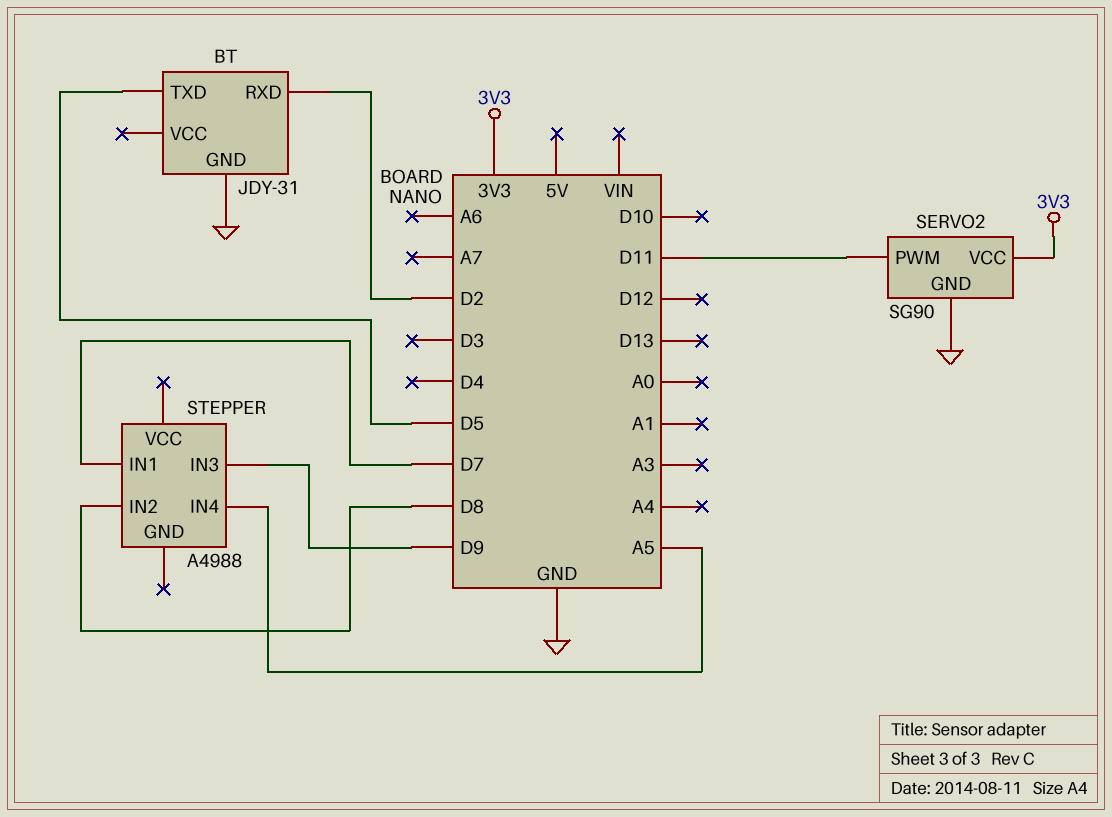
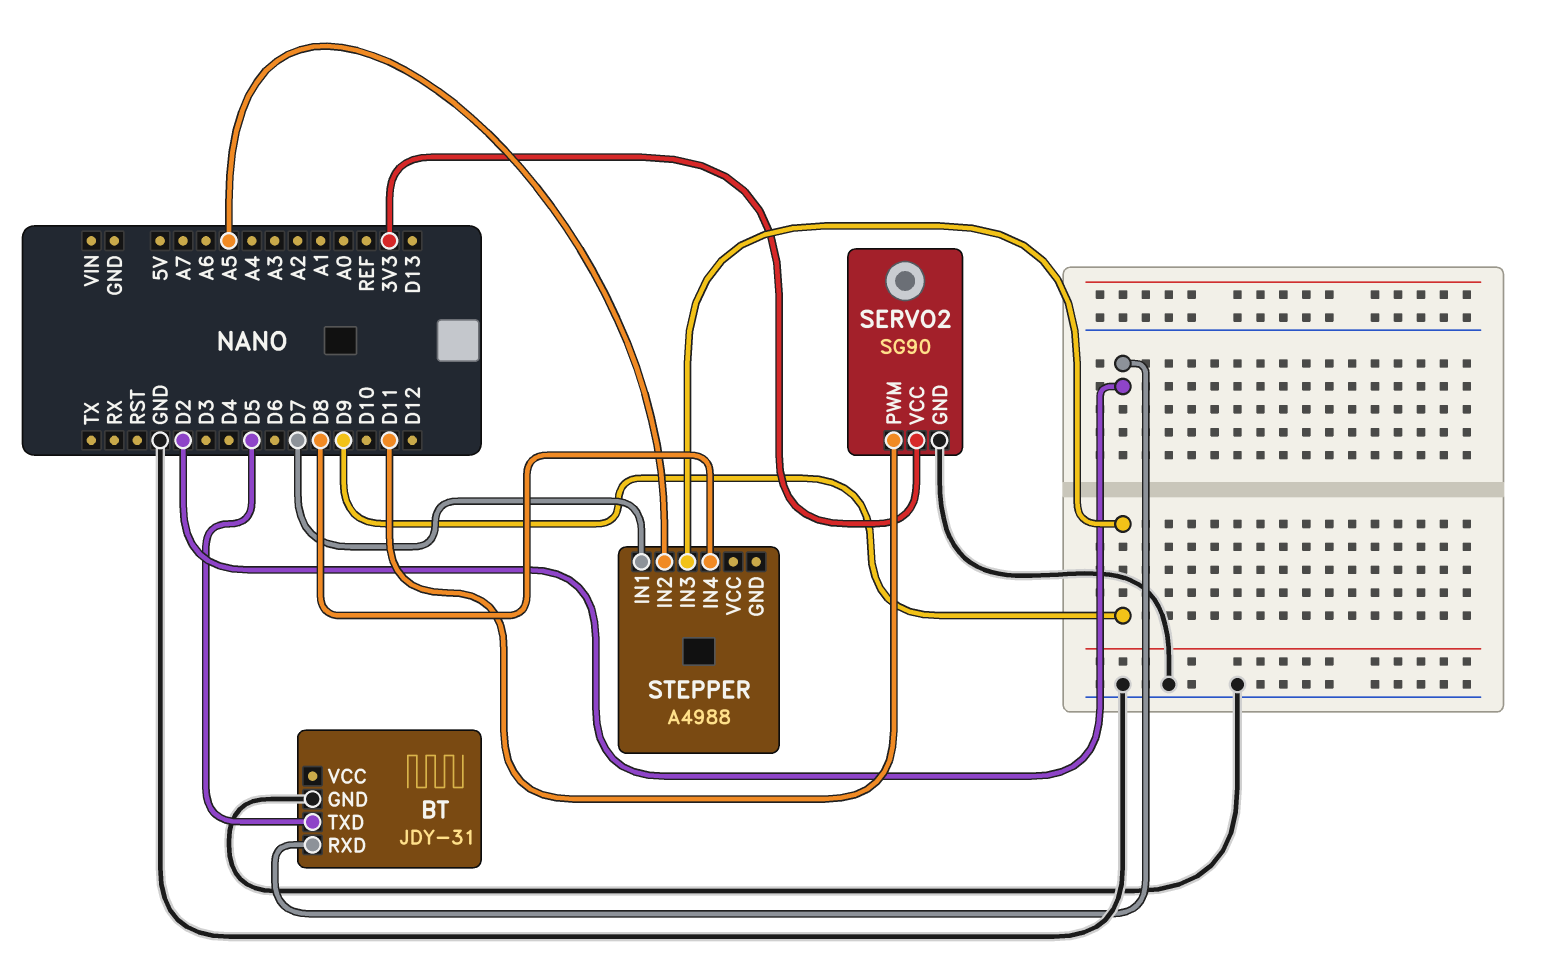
STEPPER pin IN2: D8 -> A5
STEPPER pin IN4: A5 -> D8

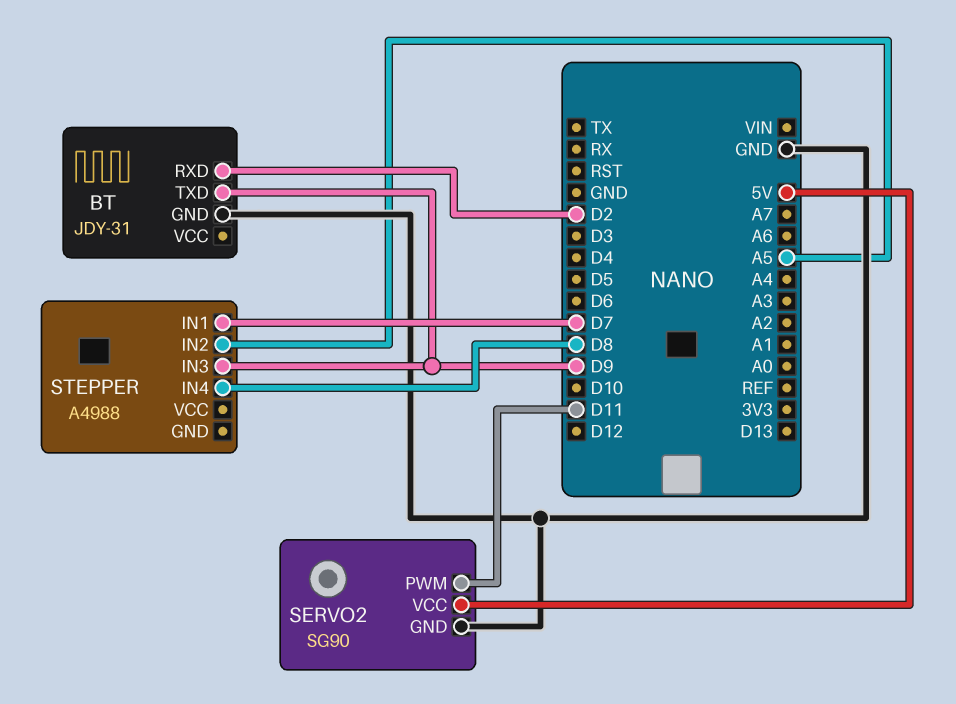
BT pin TXD: D5 -> D9
SERVO2 pin VCC: 3V3 -> 5V

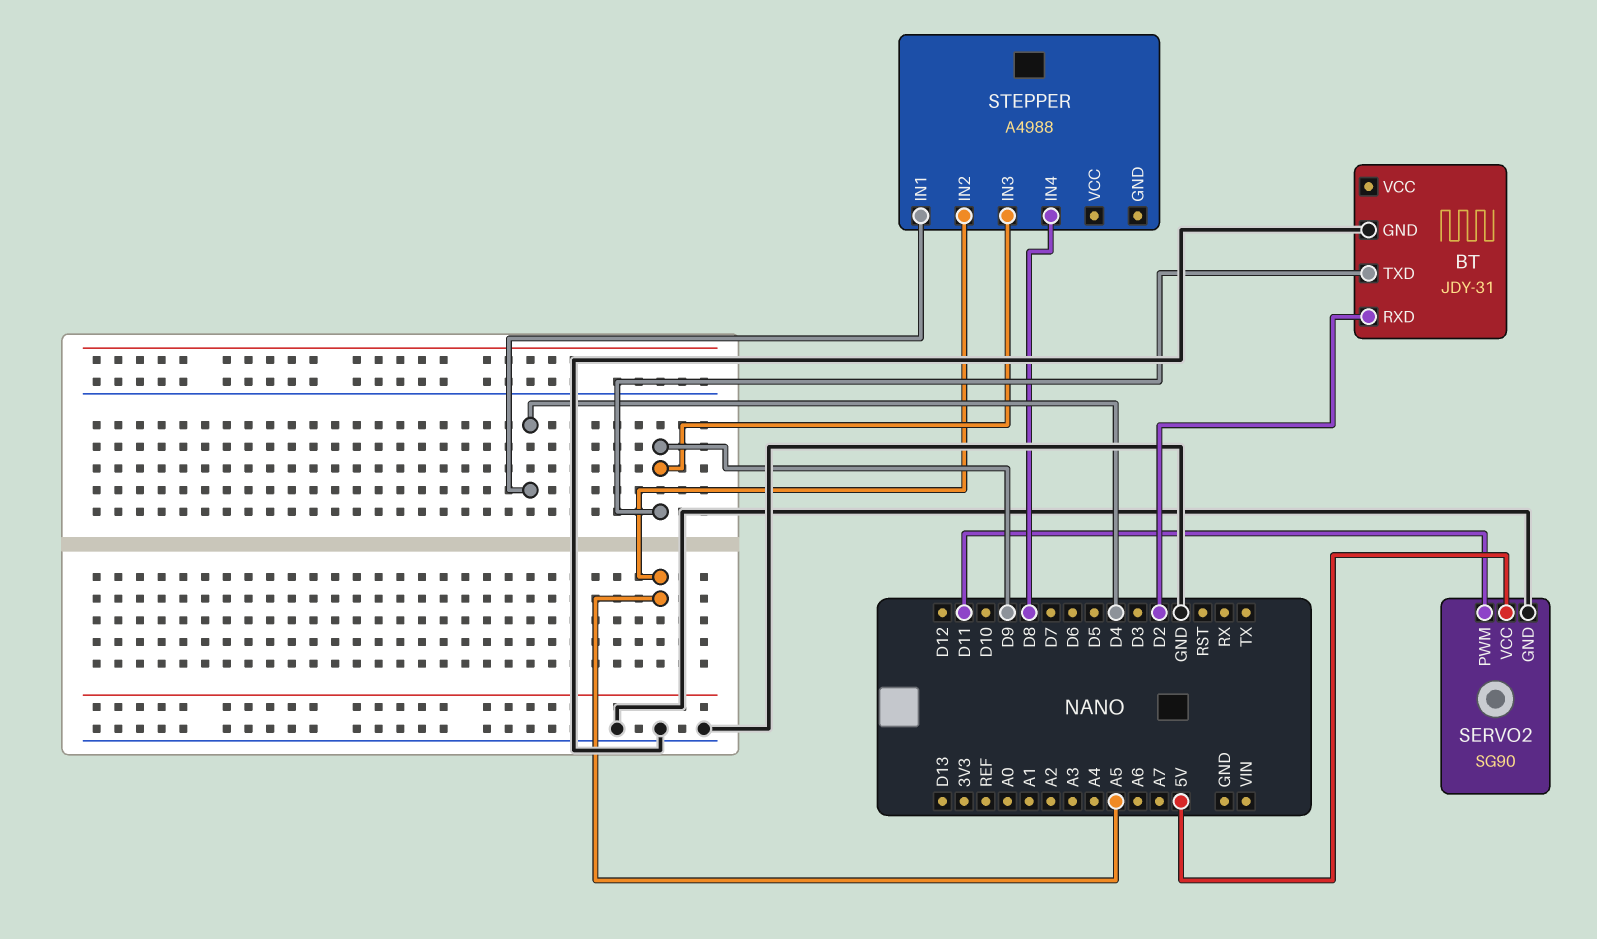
STEPPER pin IN1: D7 -> D4

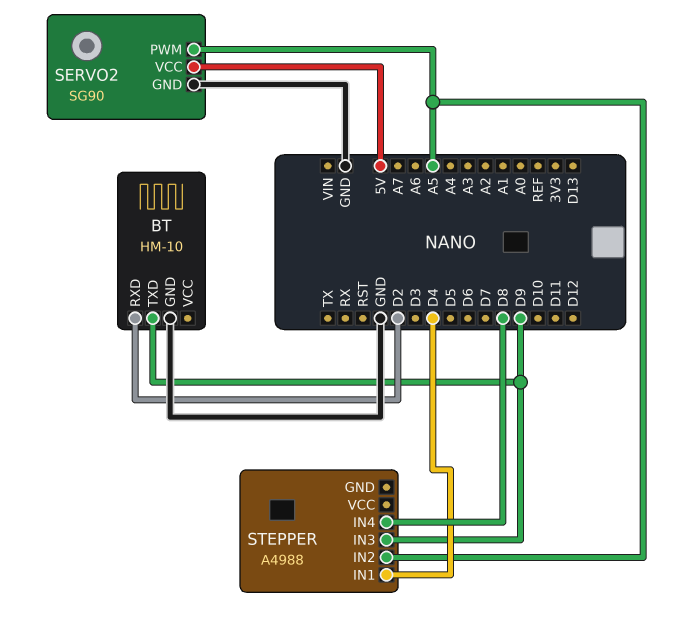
BT: JDY-31 -> HM-10
SERVO2 pin PWM: D11 -> A5

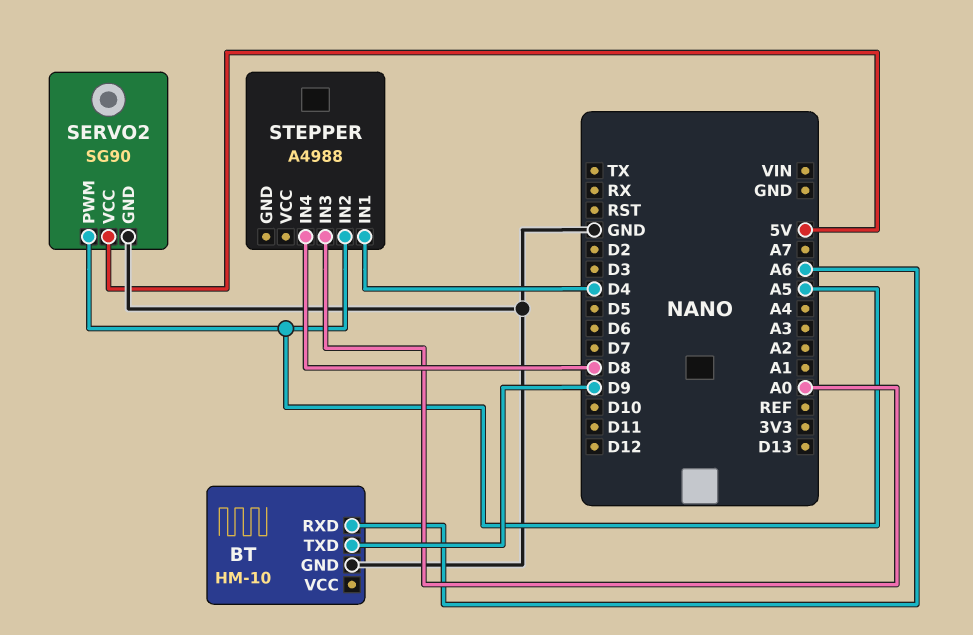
BT pin RXD: D2 -> A6
STEPPER pin IN3: D9 -> A0

